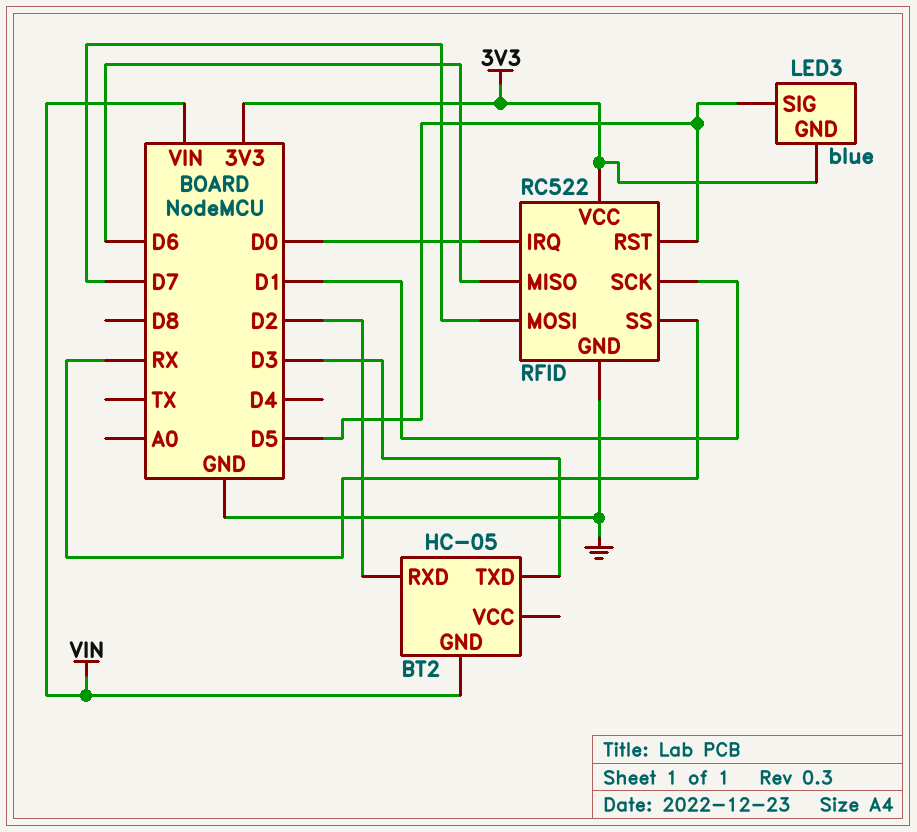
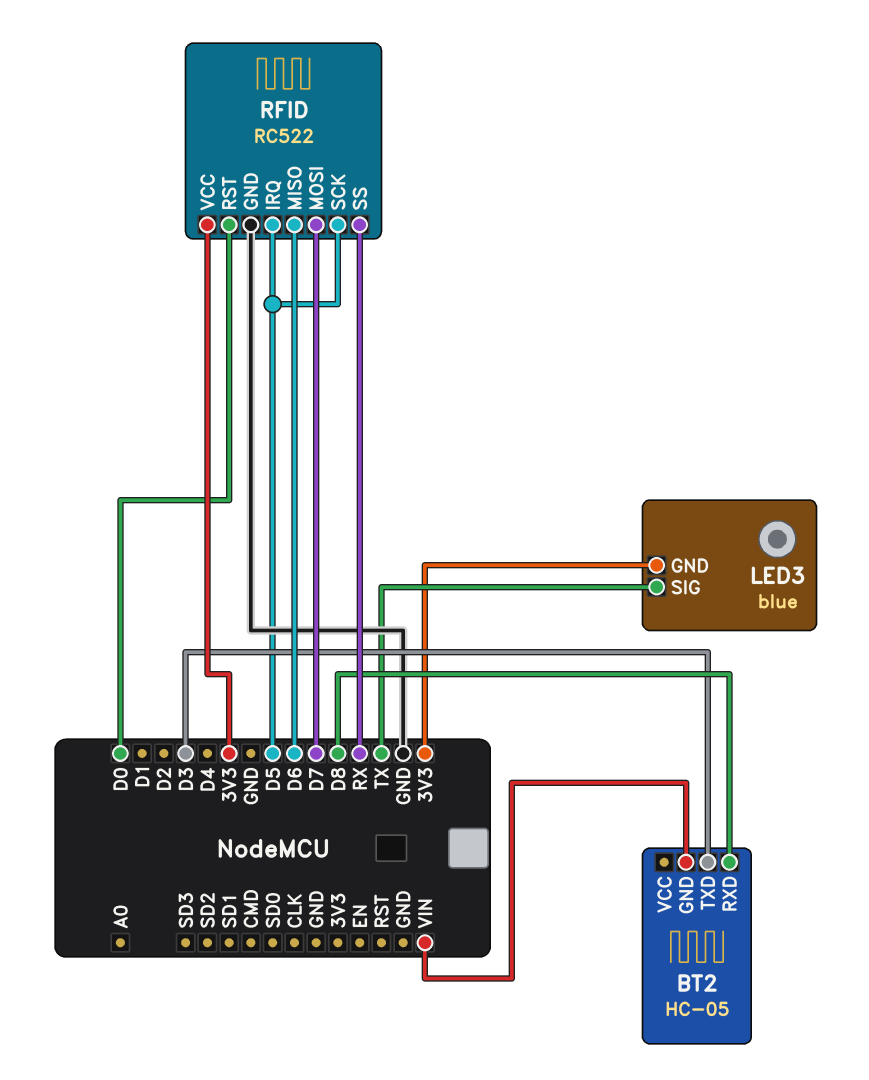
BT2 pin RXD: D2 -> D8
LED3 pin SIG: D5 -> TX
RFID pin IRQ: D0 -> D5
RFID pin RST: D5 -> D0
RFID pin SCK: D1 -> D5

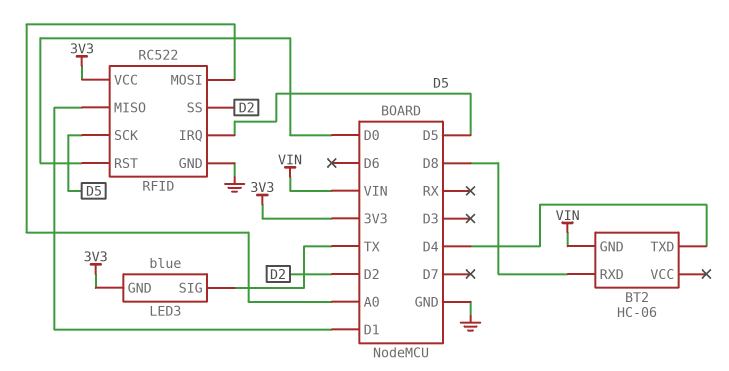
BT2: HC-05 -> HC-06
BT2 pin TXD: D3 -> D4
RFID pin MISO: D6 -> D1
RFID pin MOSI: D7 -> A0
RFID pin SS: RX -> D2

